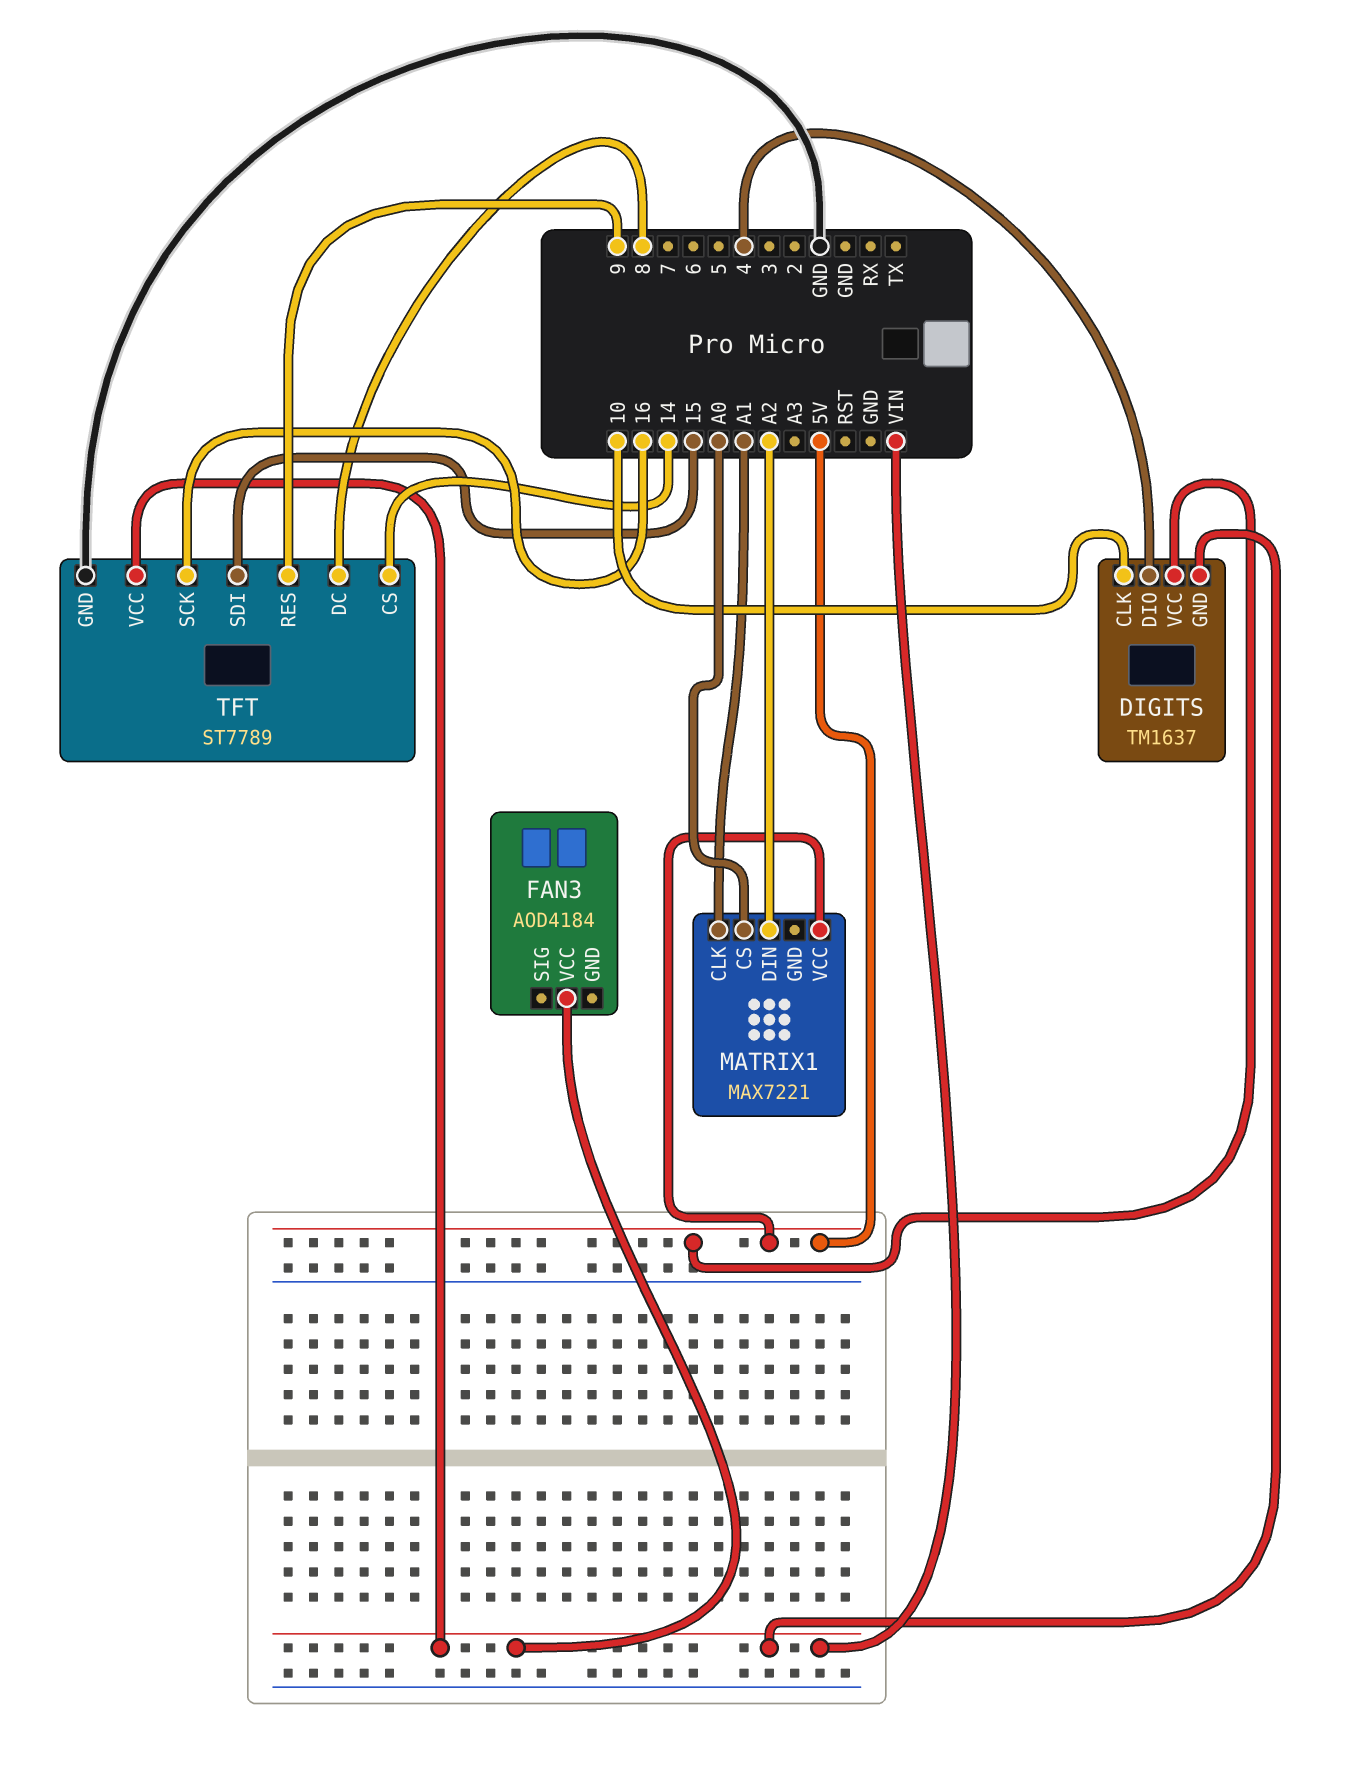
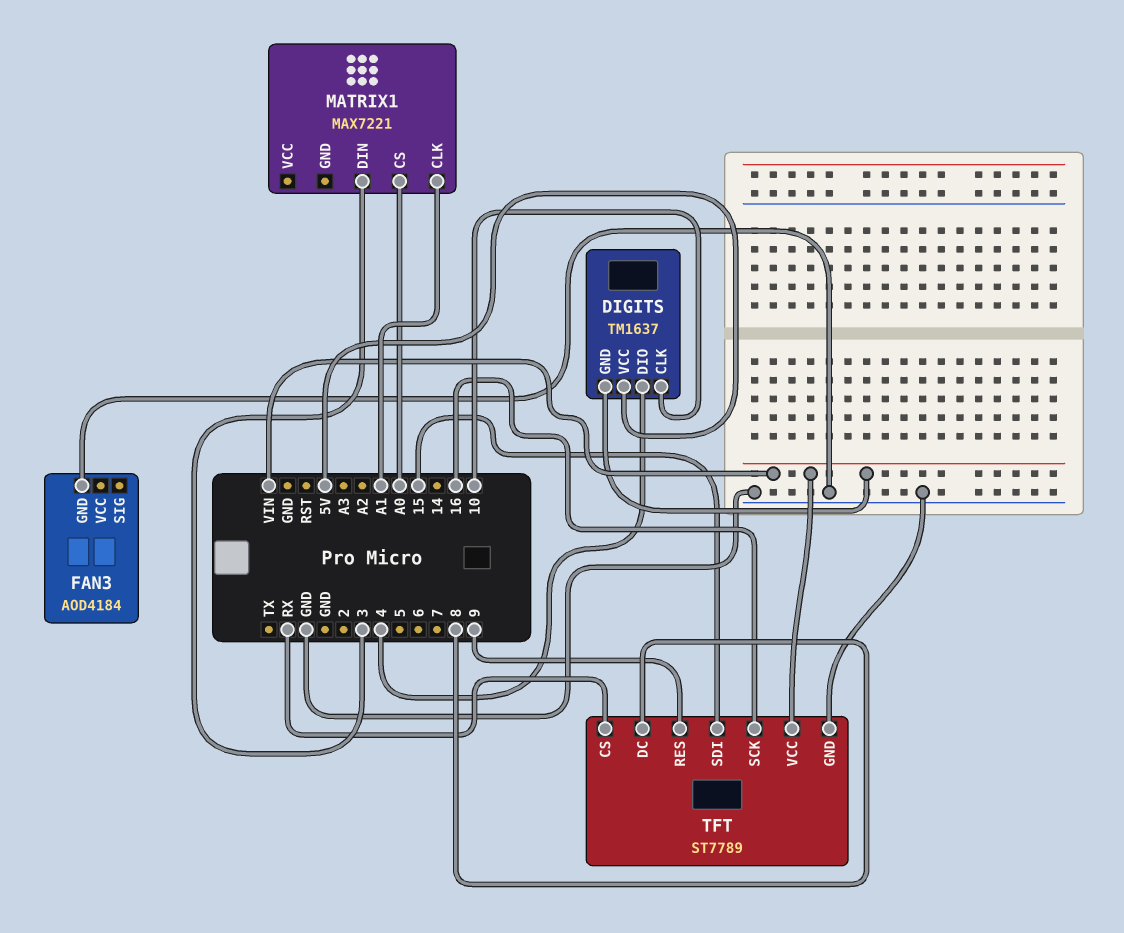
FAN3 pin GND: none -> GND
FAN3 pin VCC: VIN -> none
MATRIX1 pin DIN: A2 -> 3
MATRIX1 pin VCC: 5V -> none
TFT pin CS: 14 -> RX

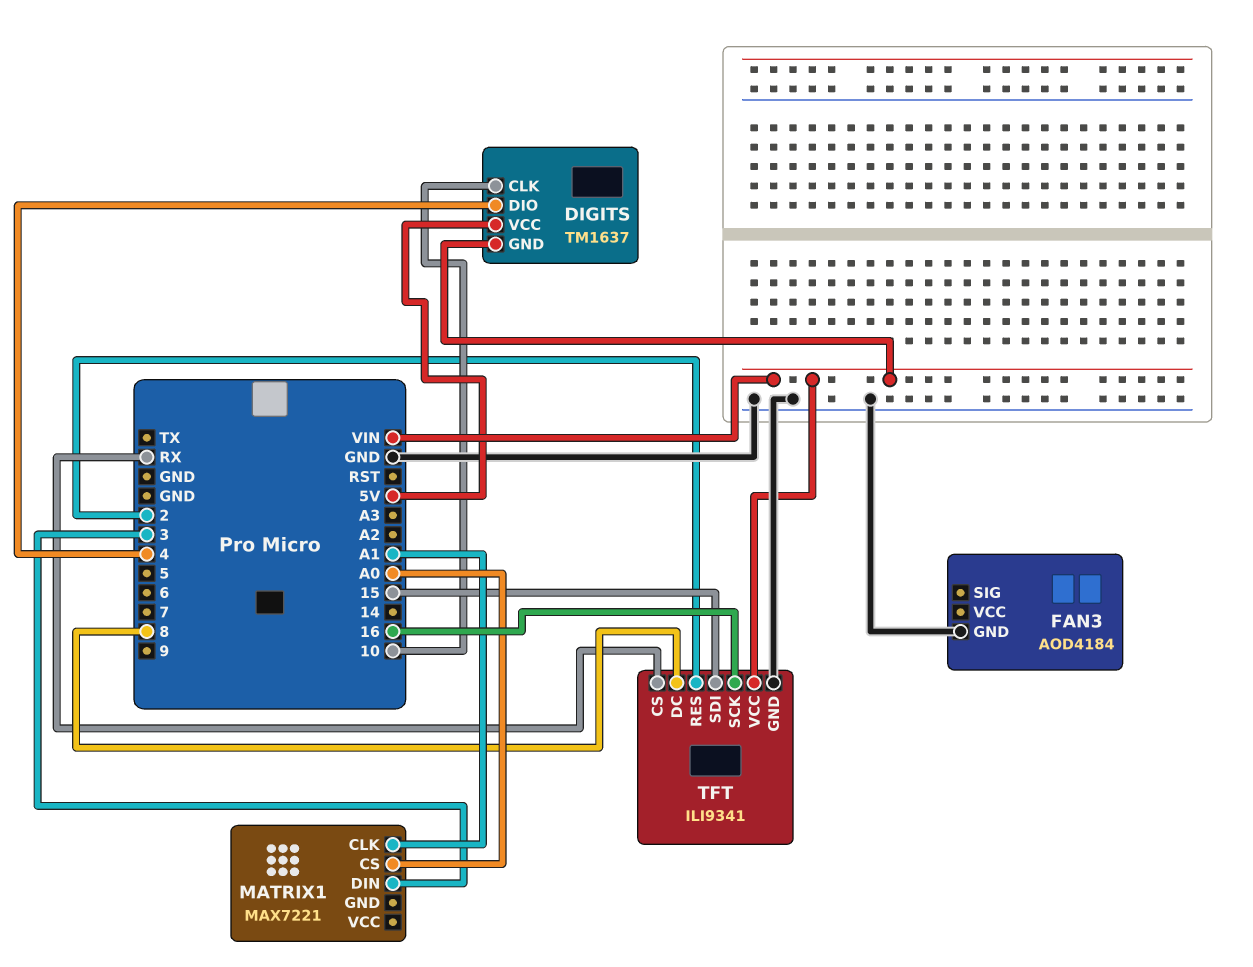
TFT: ST7789 -> ILI9341
TFT pin RES: 9 -> 2

